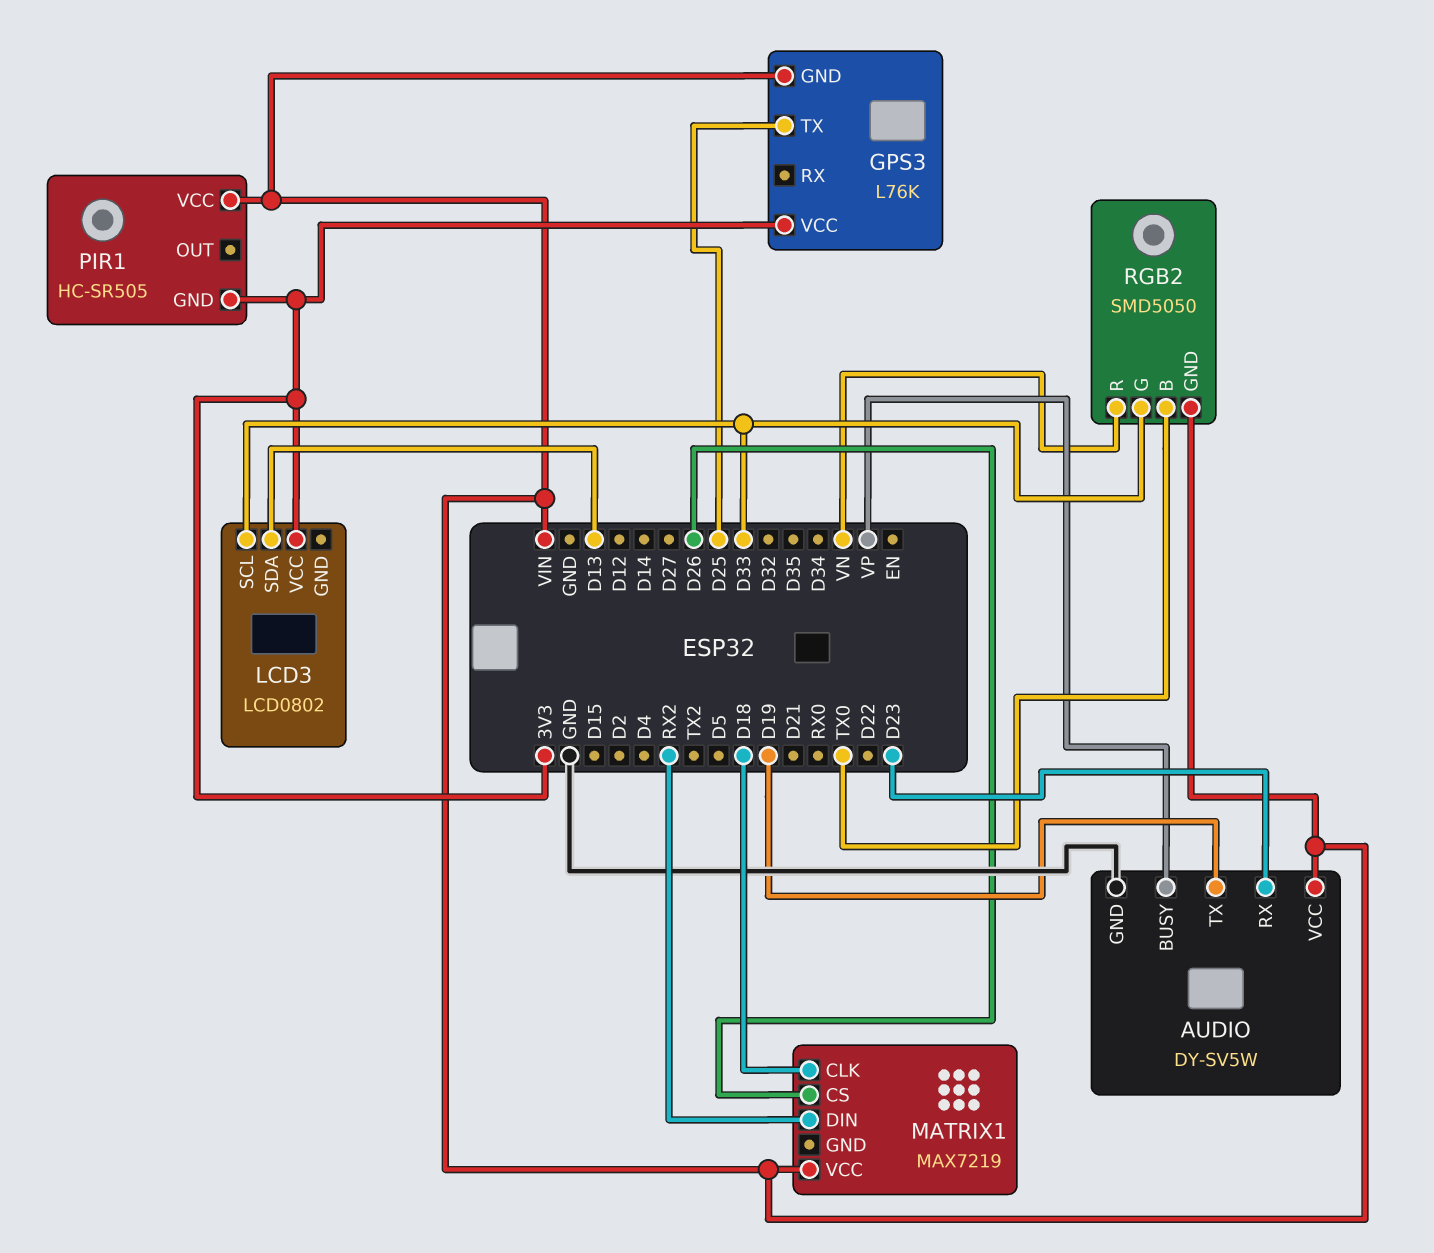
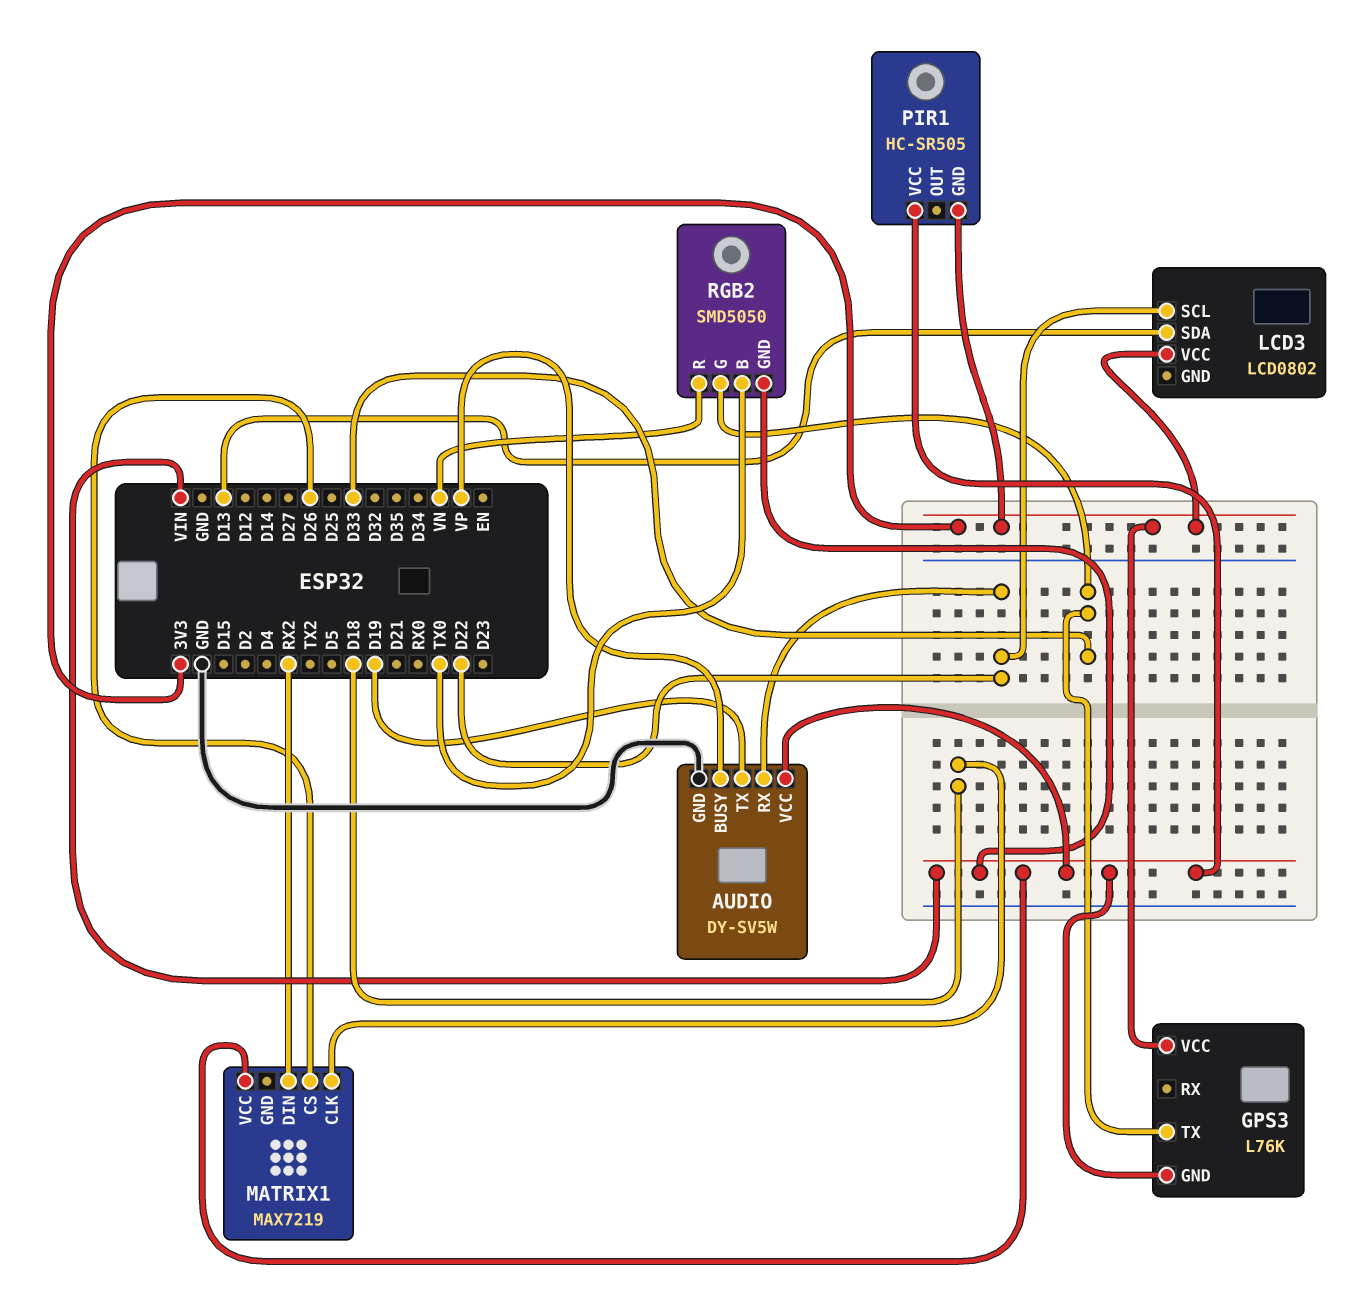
AUDIO pin RX: D23 -> D22
GPS3 pin TX: D25 -> D33
LCD3 pin SCL: D33 -> D22

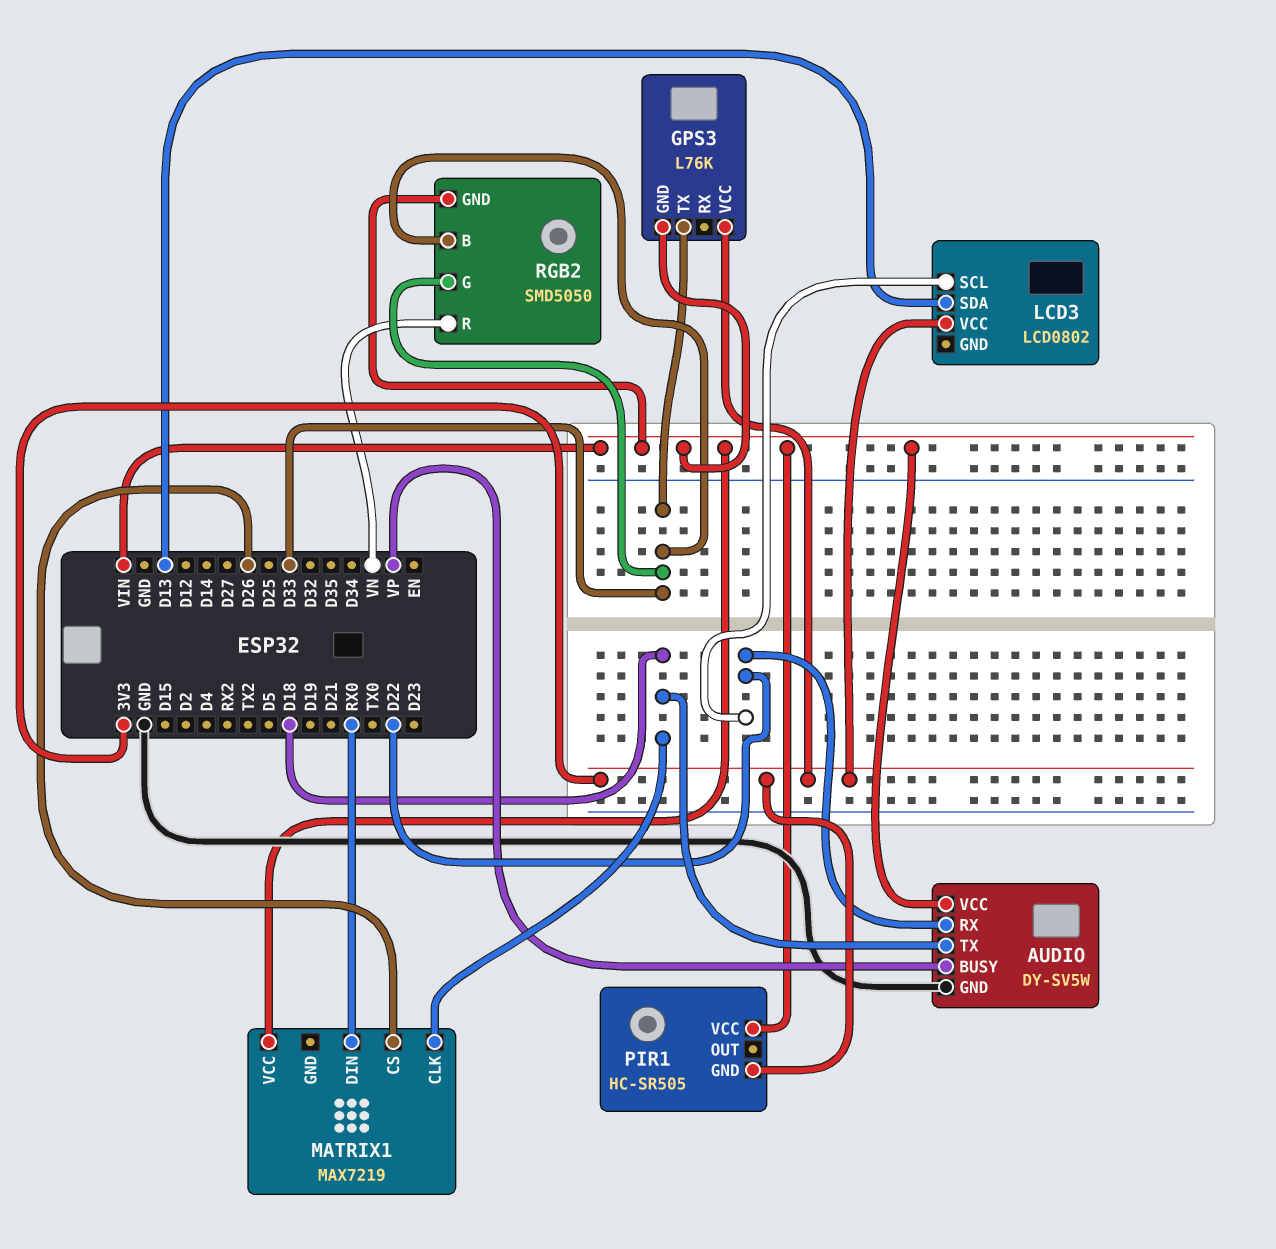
AUDIO pin TX: D19 -> D18
MATRIX1 pin DIN: RX2 -> RX0
RGB2 pin B: TX0 -> D33

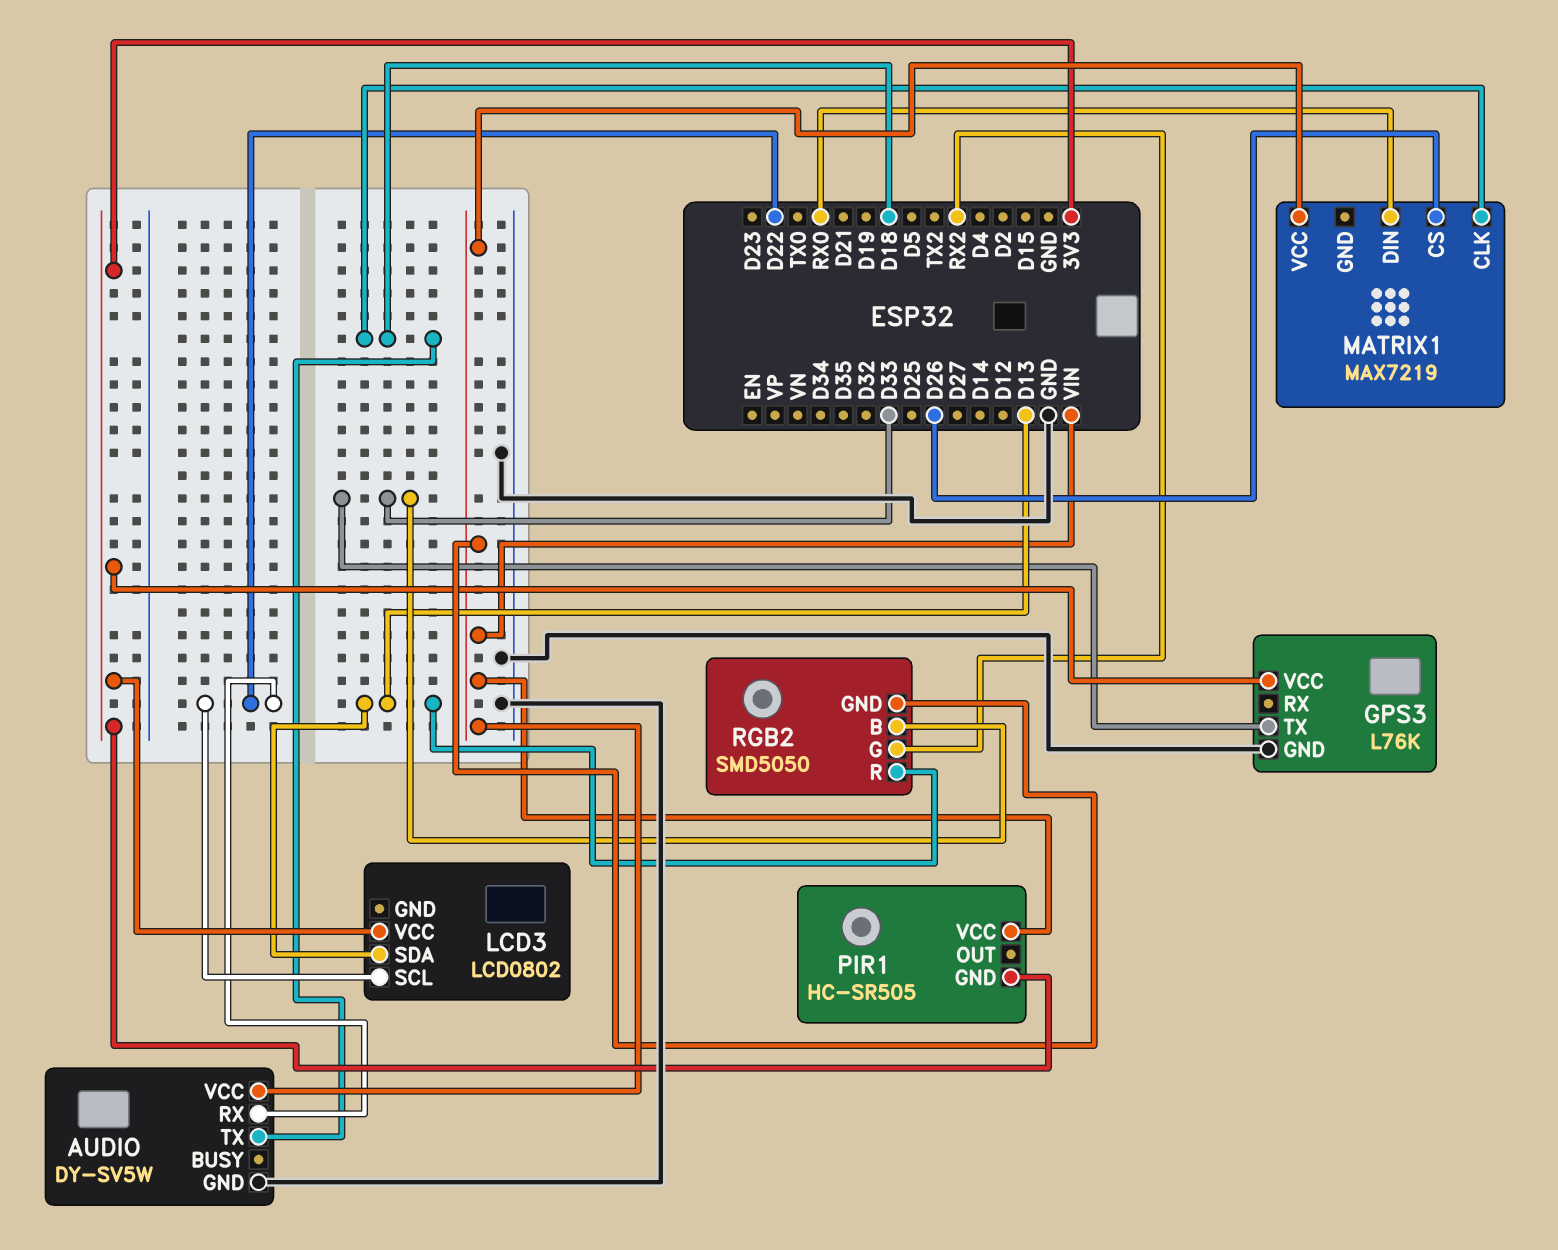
AUDIO pin BUSY: VP -> none
GPS3 pin GND: VIN -> GND
RGB2 pin G: D33 -> RX2
RGB2 pin R: VN -> D13

